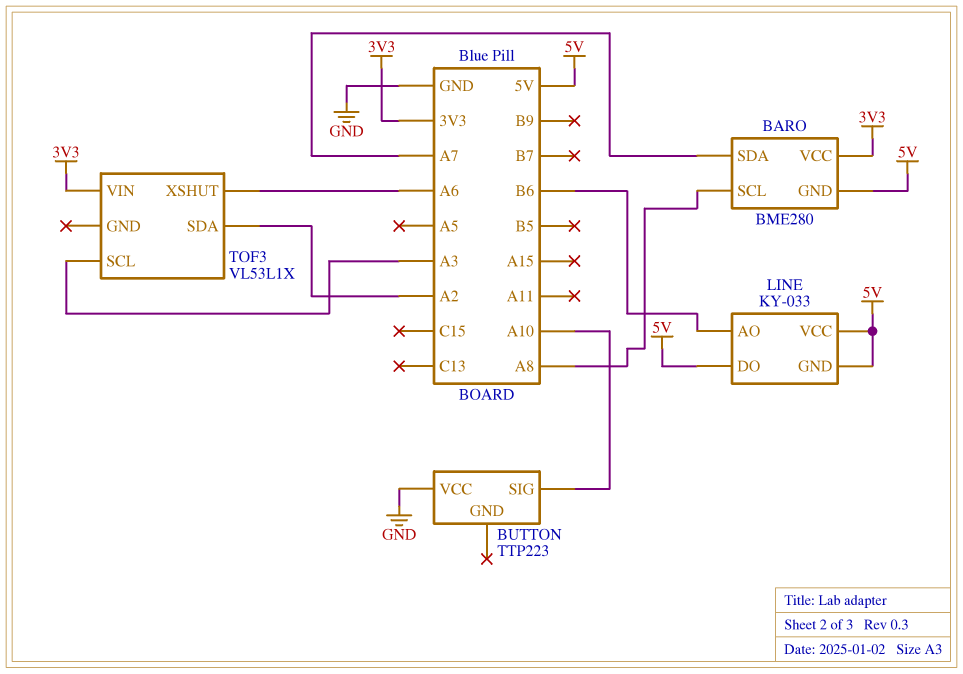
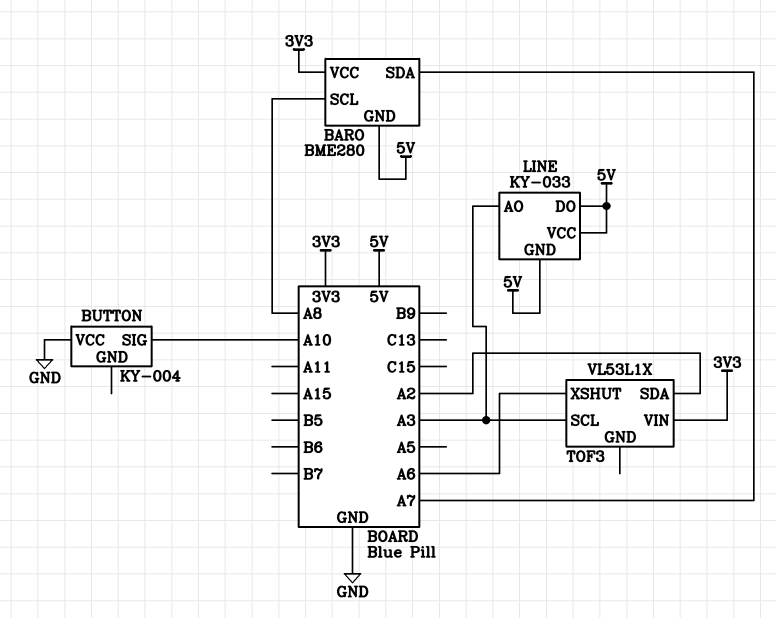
BUTTON: TTP223 -> KY-004
LINE pin AO: B6 -> A3

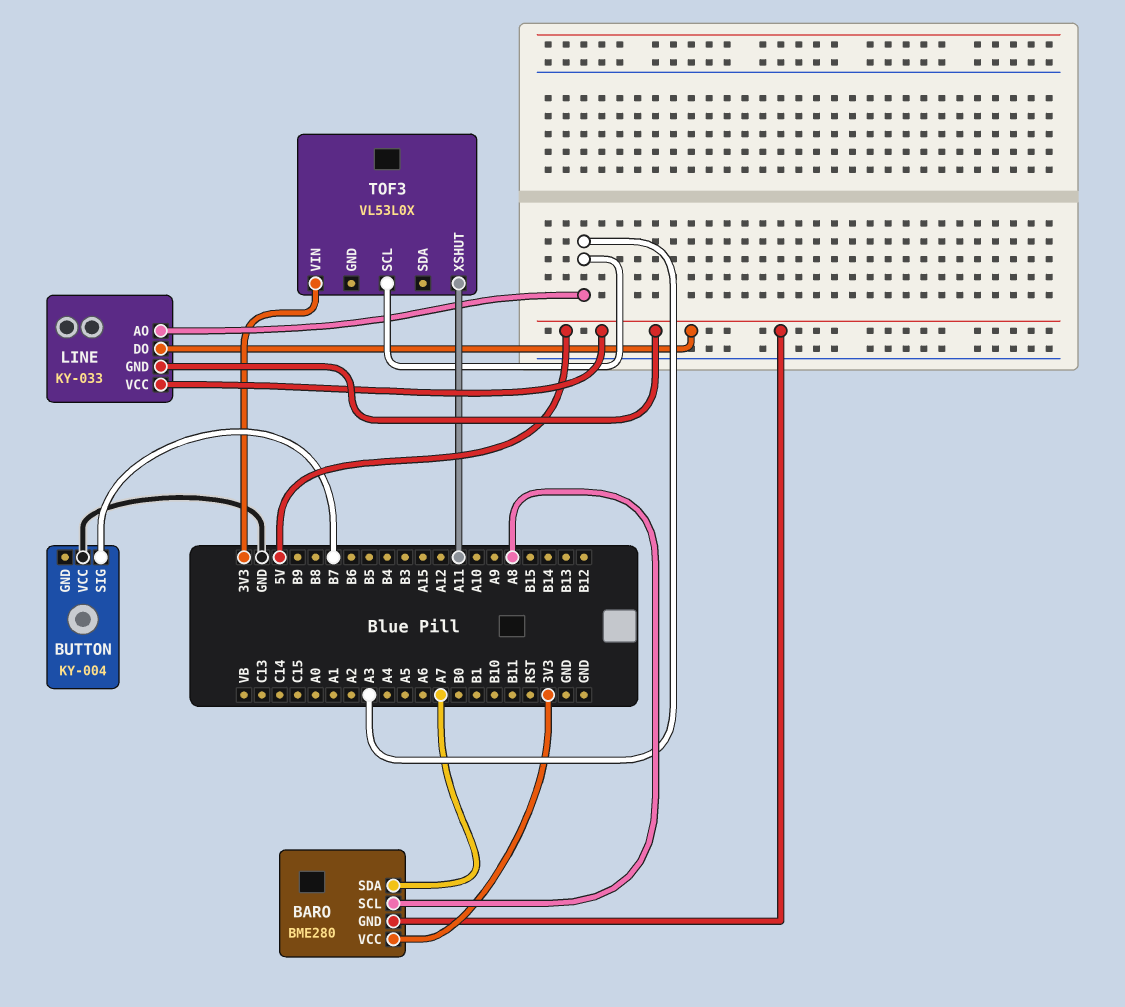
BUTTON pin SIG: A10 -> B7
TOF3: VL53L1X -> VL53L0X
TOF3 pin SDA: A2 -> none
TOF3 pin XSHUT: A6 -> A11

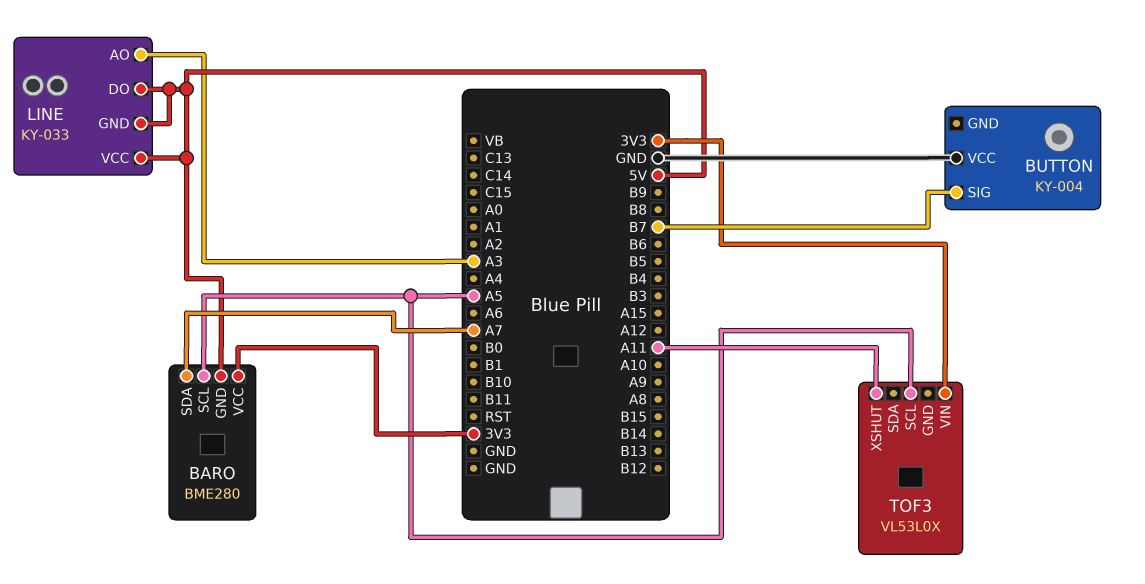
BARO pin SCL: A8 -> A5
TOF3 pin SCL: A3 -> A5

